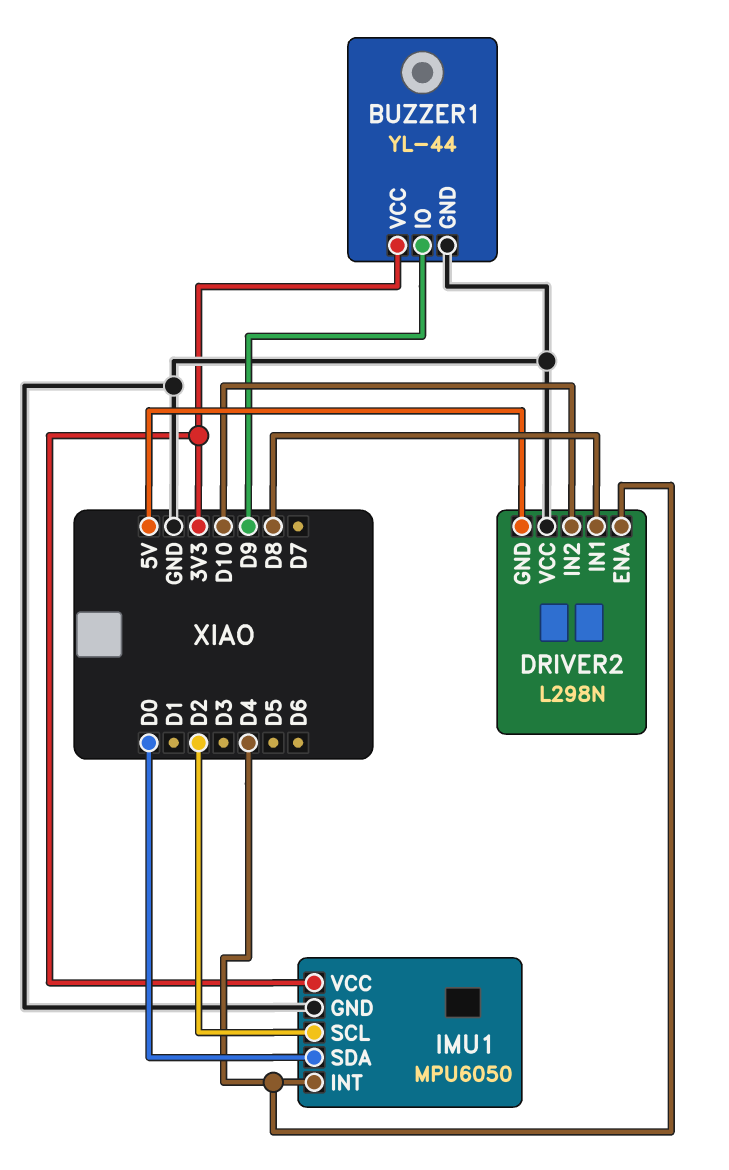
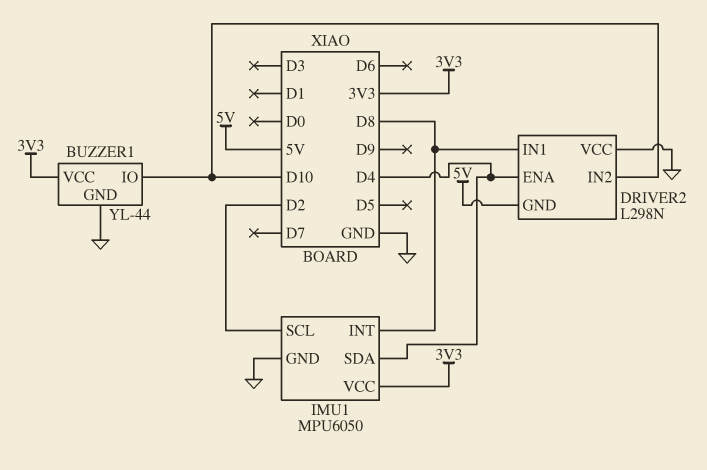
BUZZER1 pin IO: D9 -> D10
IMU1 pin INT: D4 -> D8
IMU1 pin SDA: D0 -> D4

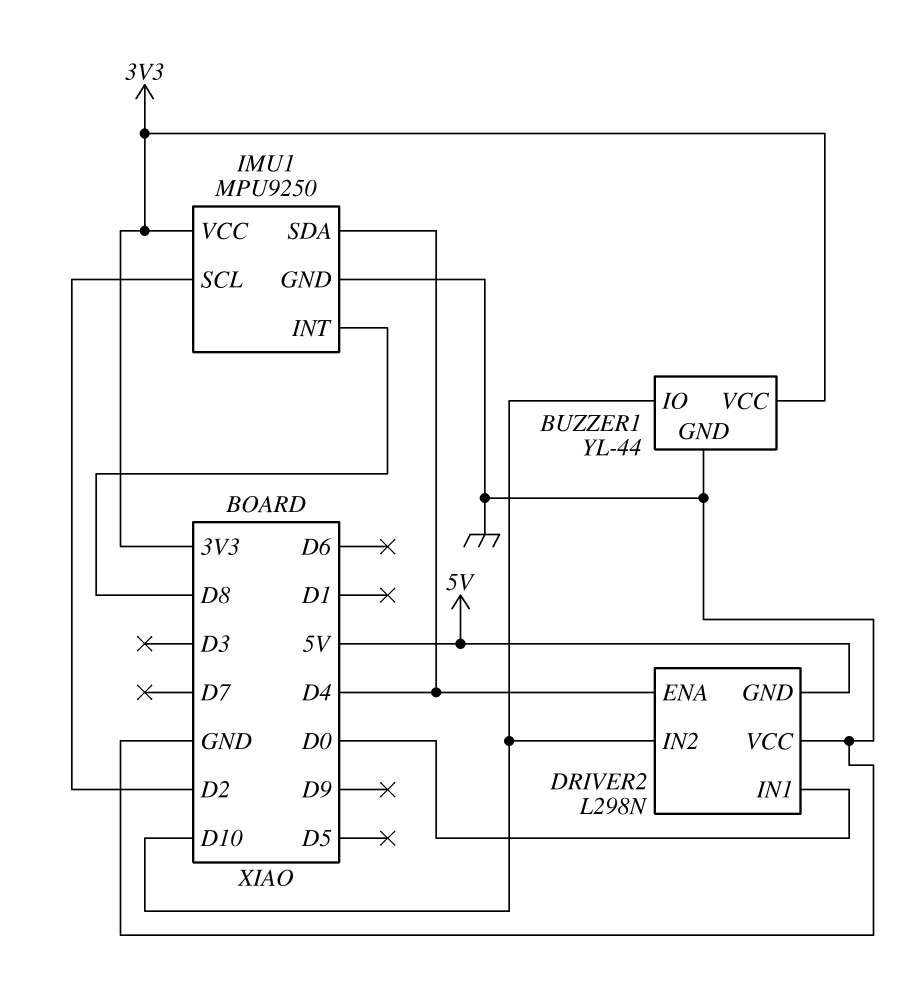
DRIVER2 pin IN1: D8 -> D0
IMU1: MPU6050 -> MPU9250

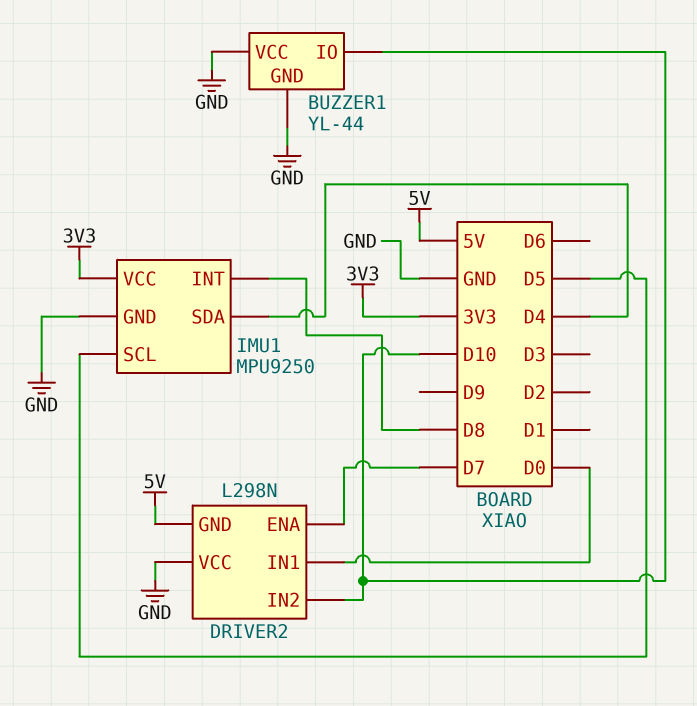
BUZZER1 pin VCC: 3V3 -> GND
DRIVER2 pin ENA: D4 -> D7
IMU1 pin SCL: D2 -> D5

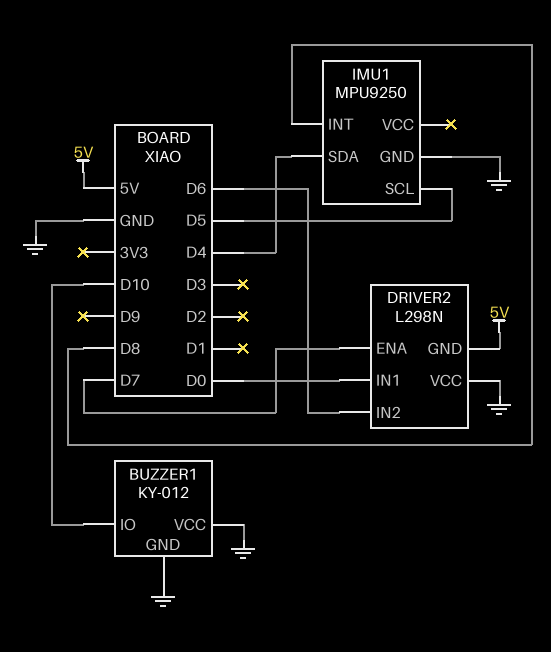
BUZZER1: YL-44 -> KY-012
DRIVER2 pin IN2: D10 -> D6
IMU1 pin VCC: 3V3 -> none

